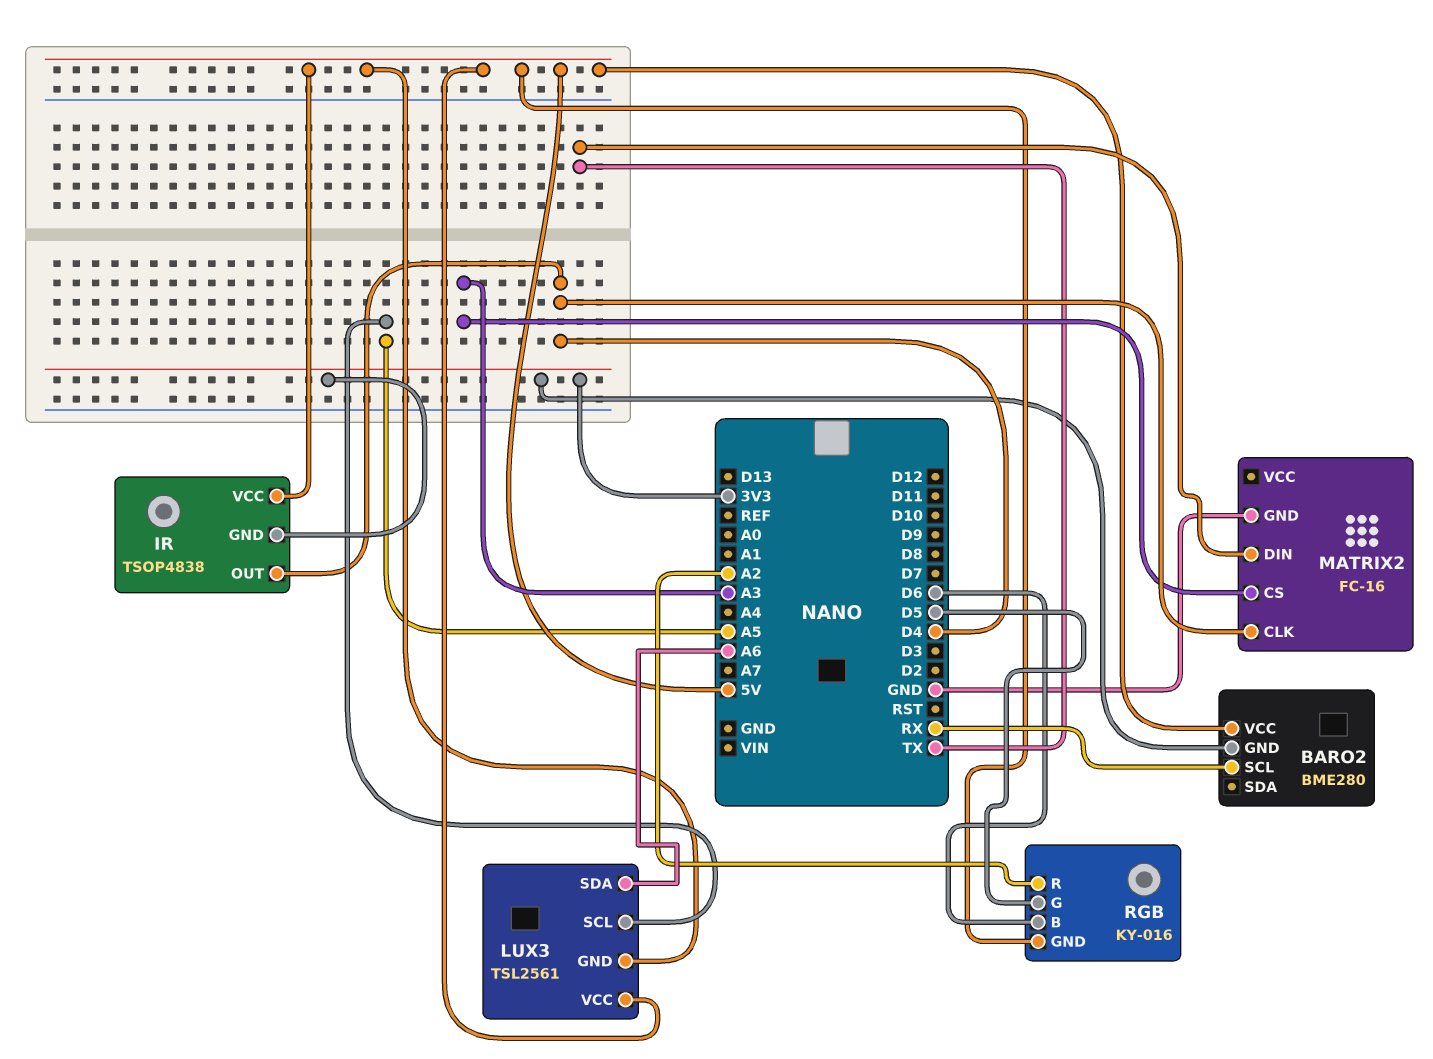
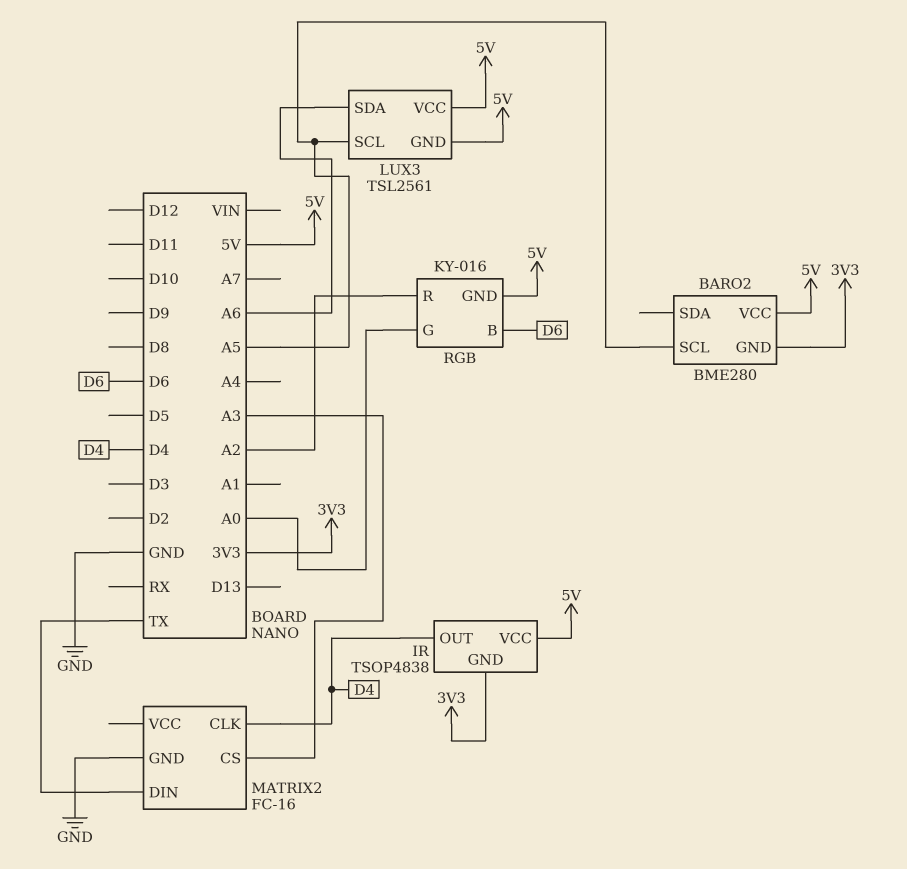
BARO2 pin SCL: RX -> A5
RGB pin G: D5 -> A0

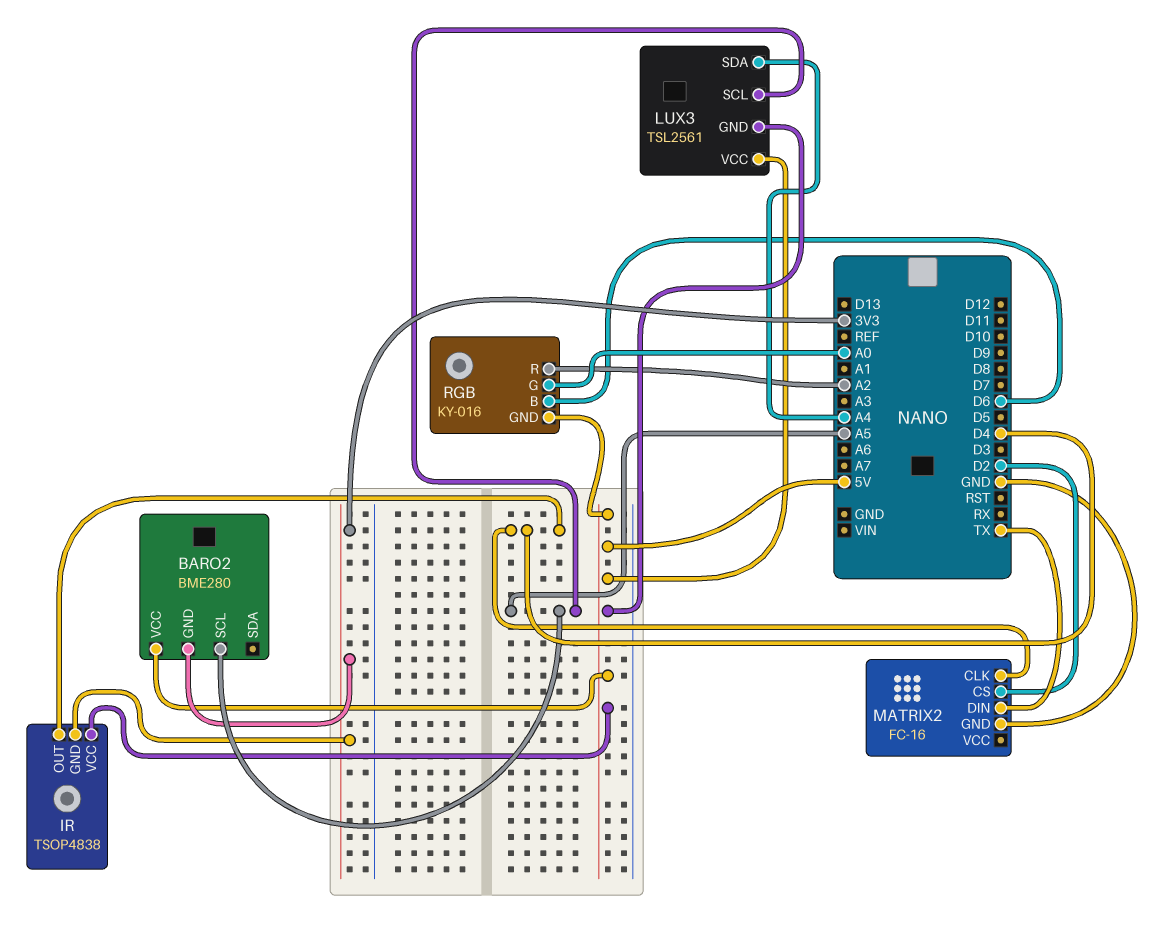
LUX3 pin SDA: A6 -> A4
MATRIX2 pin CS: A3 -> D2

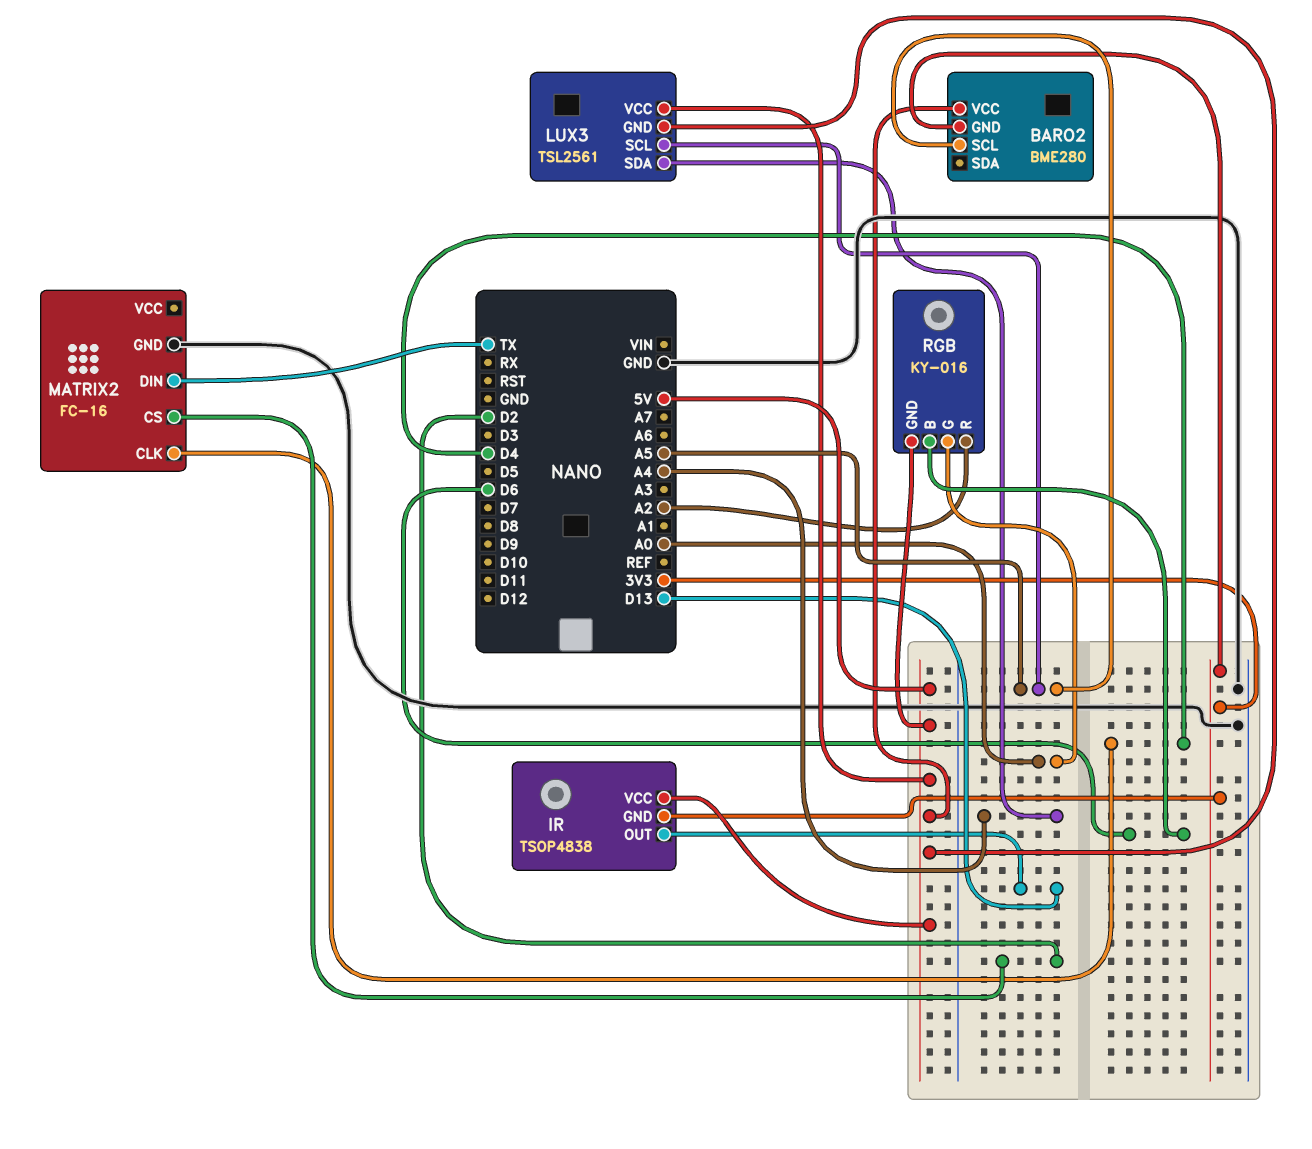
IR pin OUT: D4 -> D13

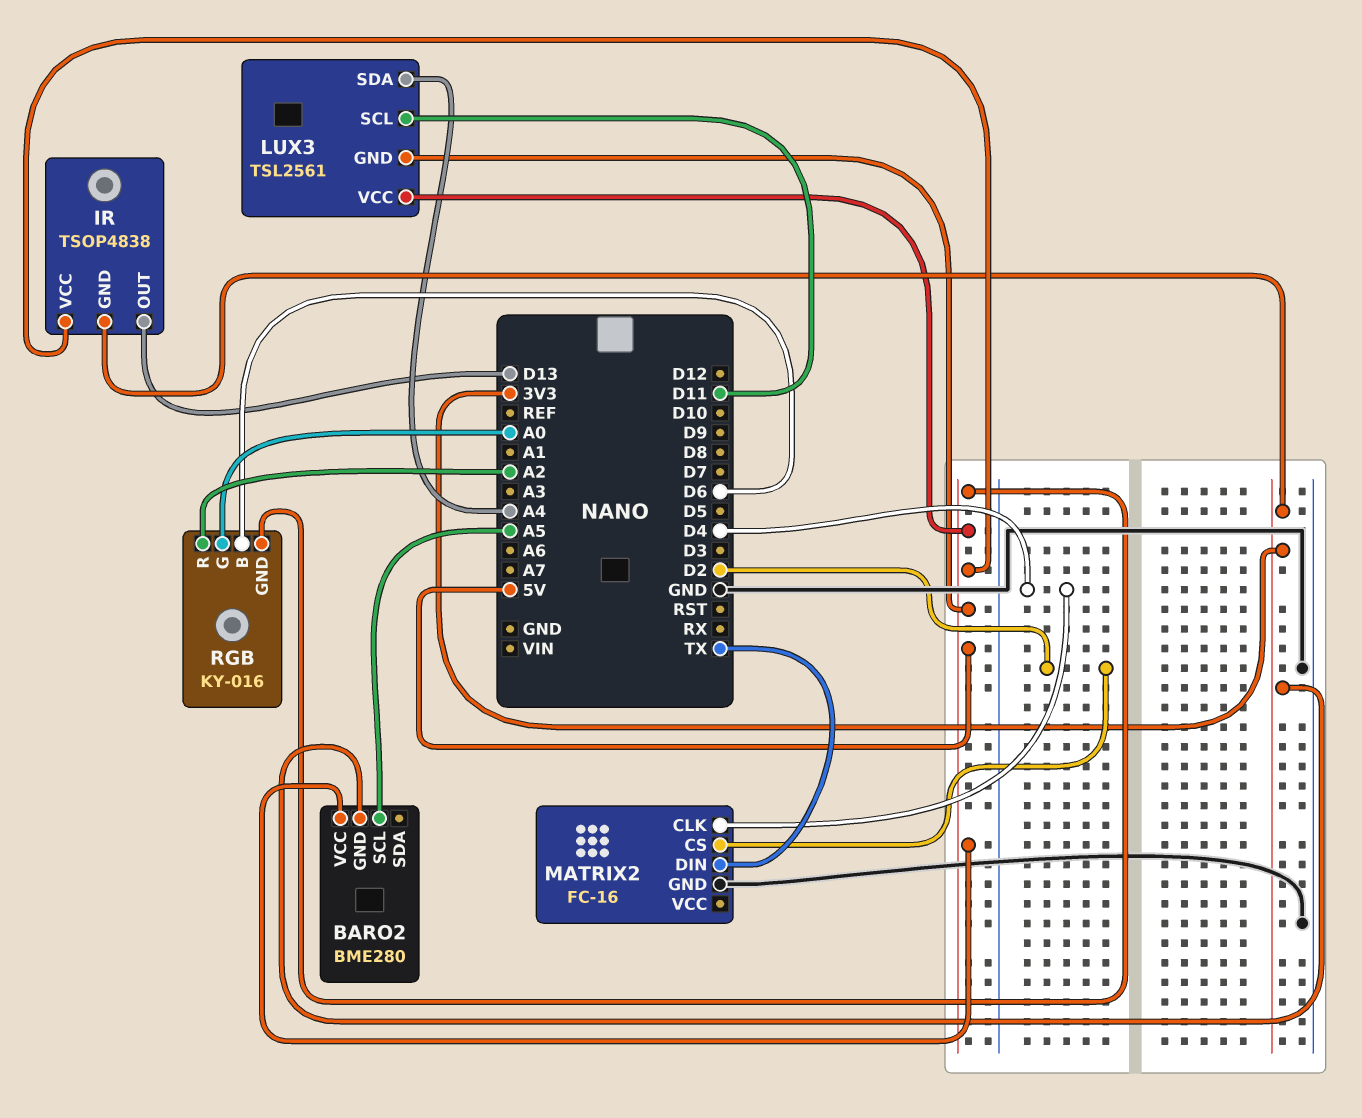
LUX3 pin SCL: A5 -> D11

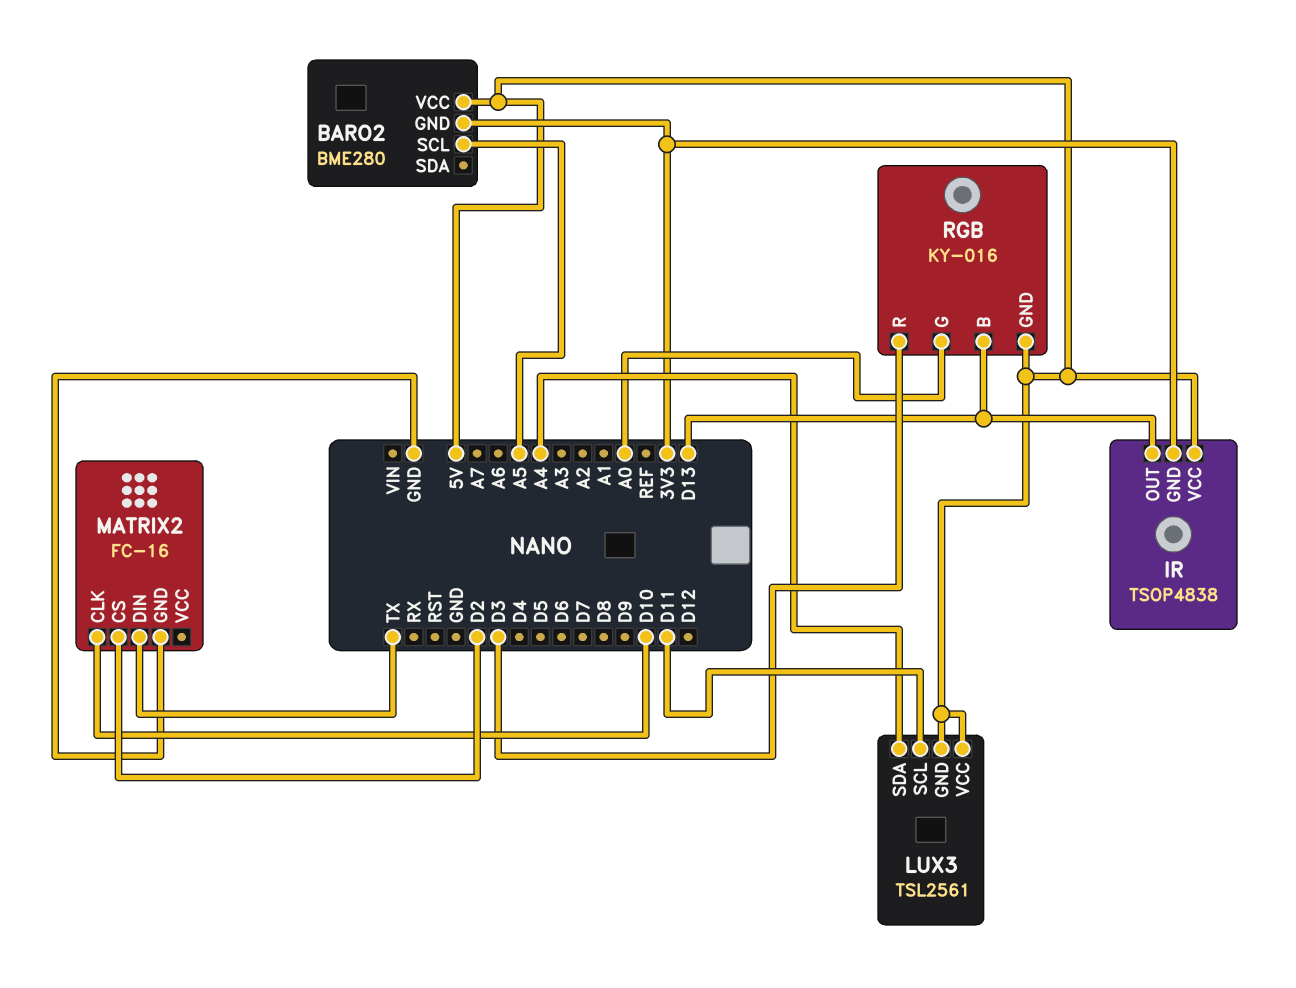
MATRIX2 pin CLK: D4 -> D10
RGB pin B: D6 -> D13
RGB pin R: A2 -> D3

